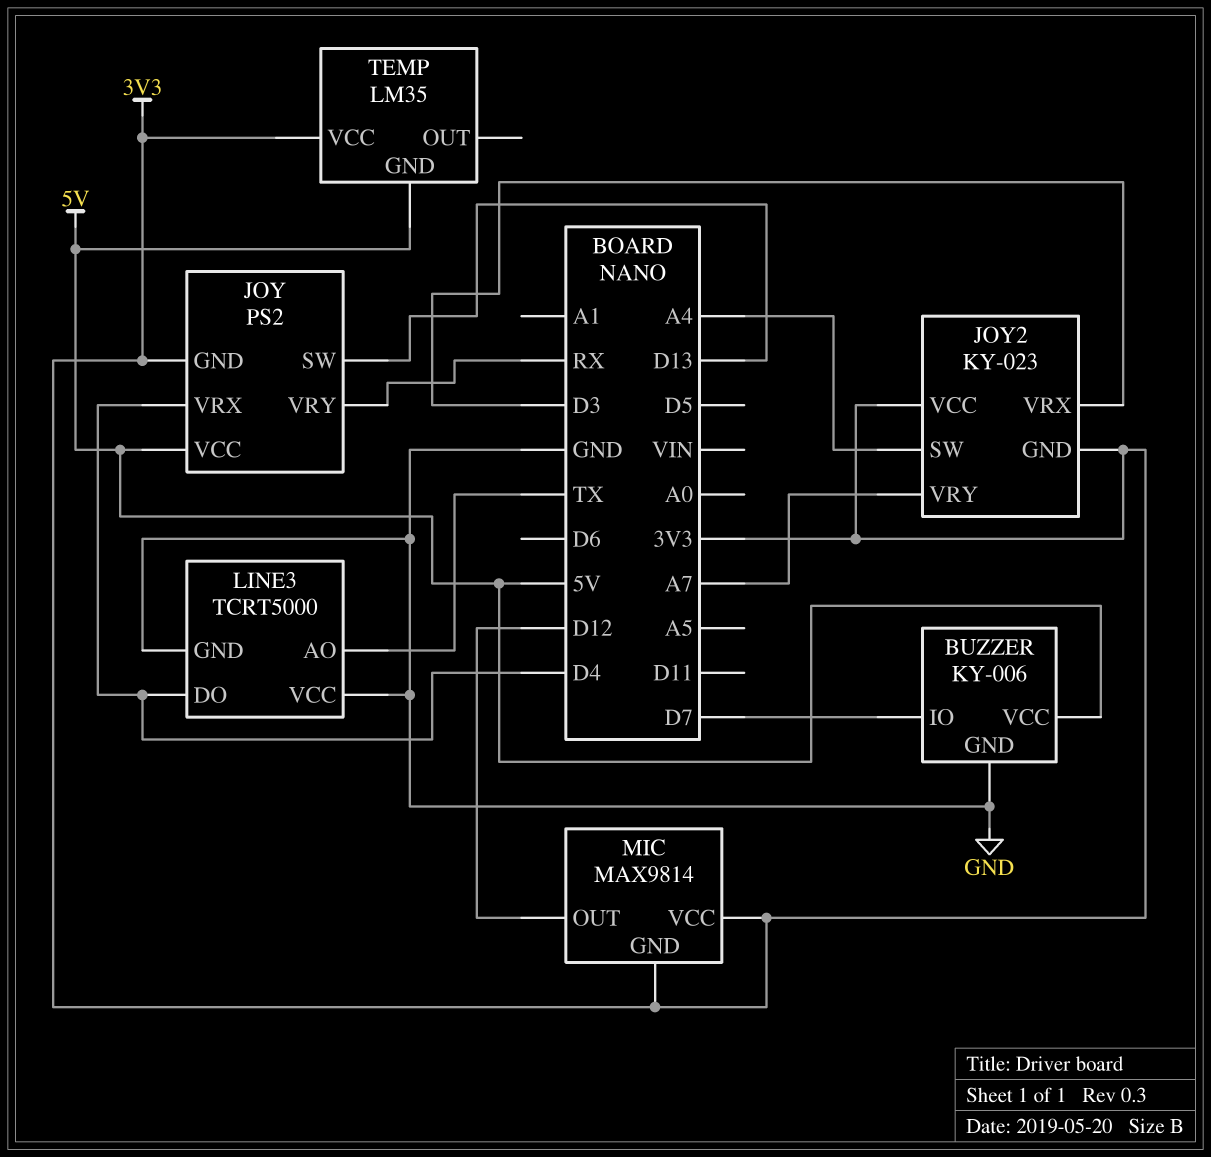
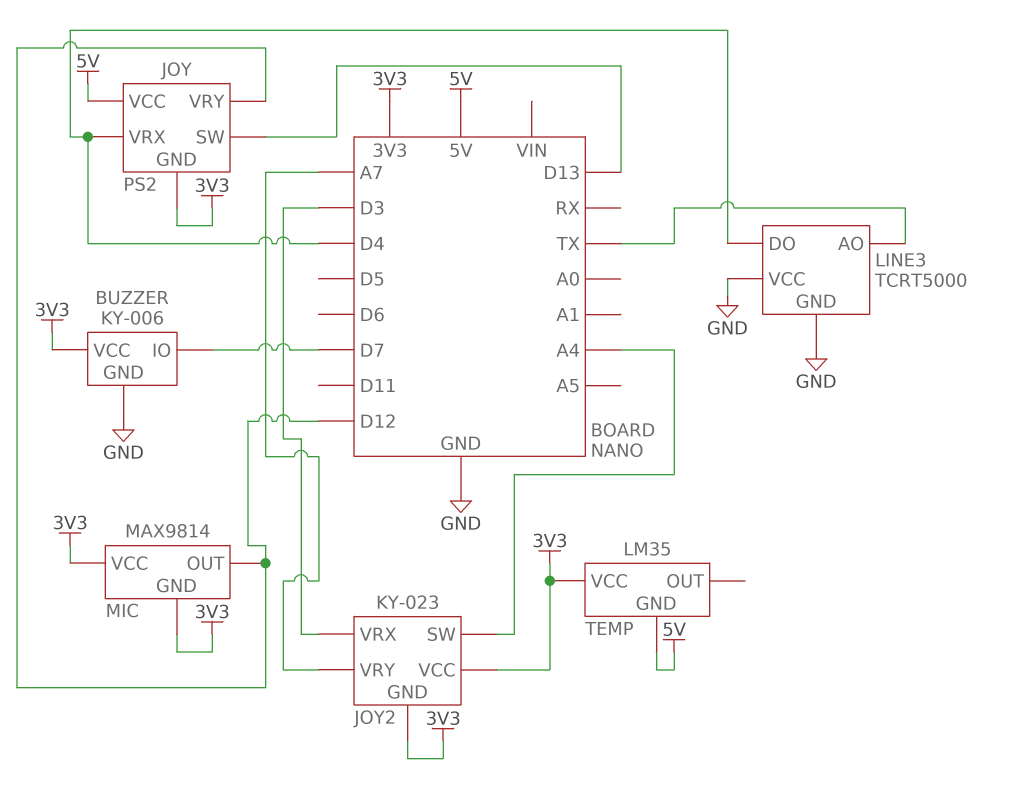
BUZZER pin VCC: 5V -> 3V3
JOY pin VRY: RX -> D12

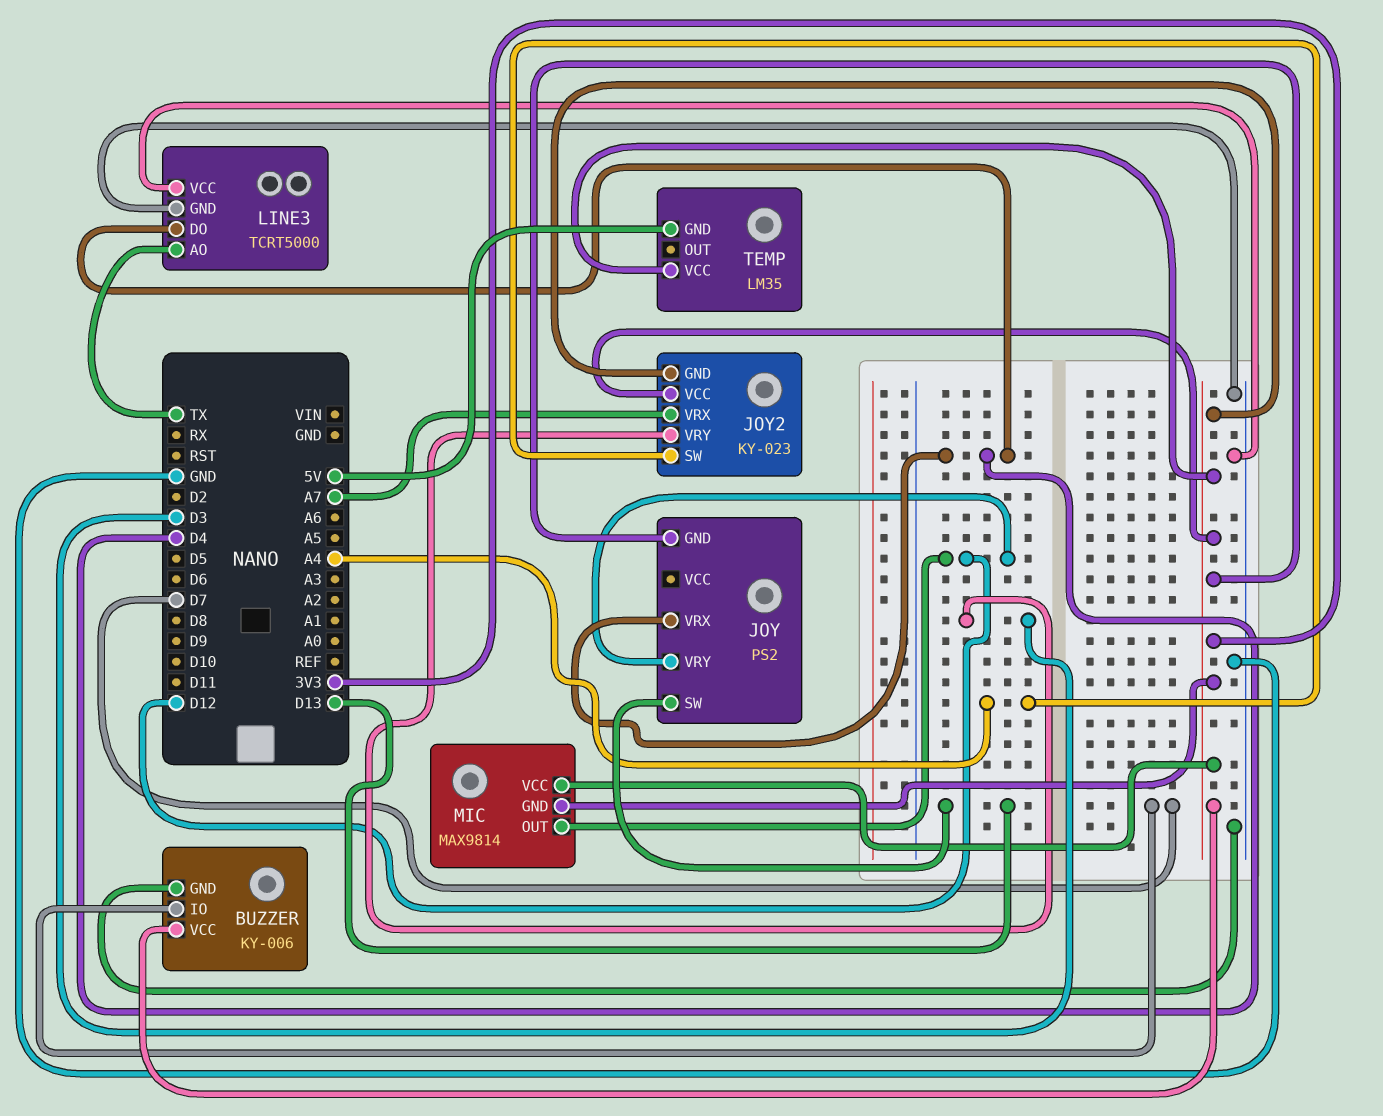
JOY pin VCC: 5V -> none
JOY2 pin VRX: D3 -> A7
JOY2 pin VRY: A7 -> D3

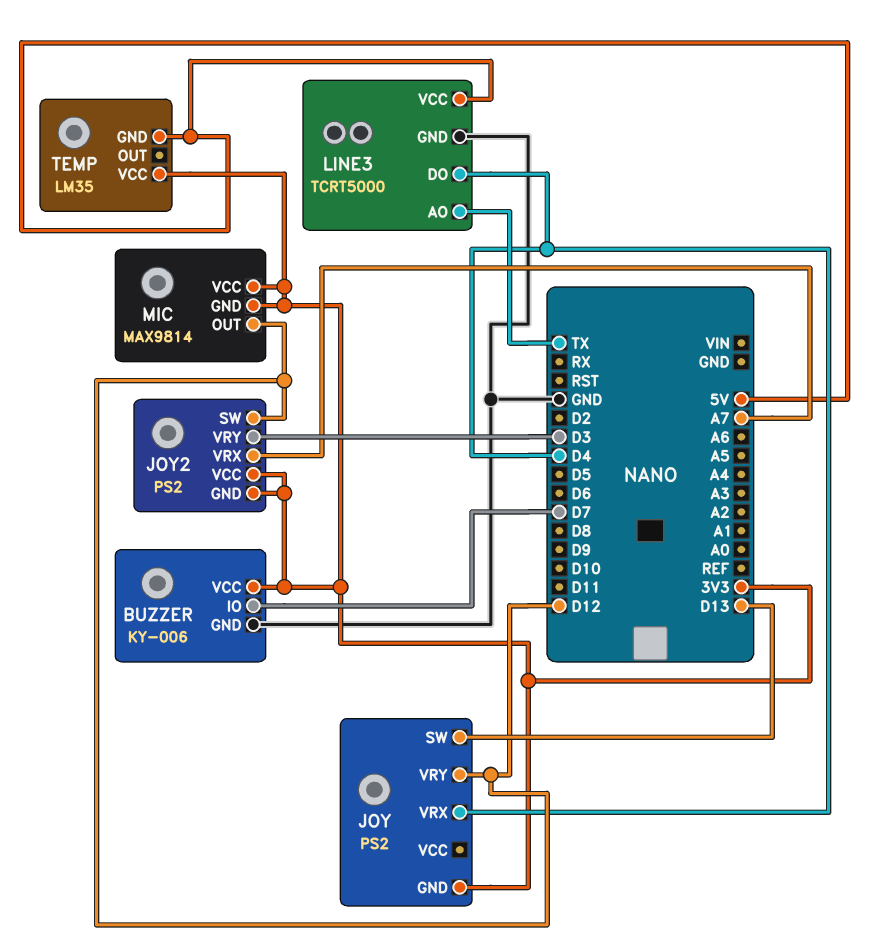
JOY2: KY-023 -> PS2
JOY2 pin SW: A4 -> D12
LINE3 pin VCC: GND -> 5V

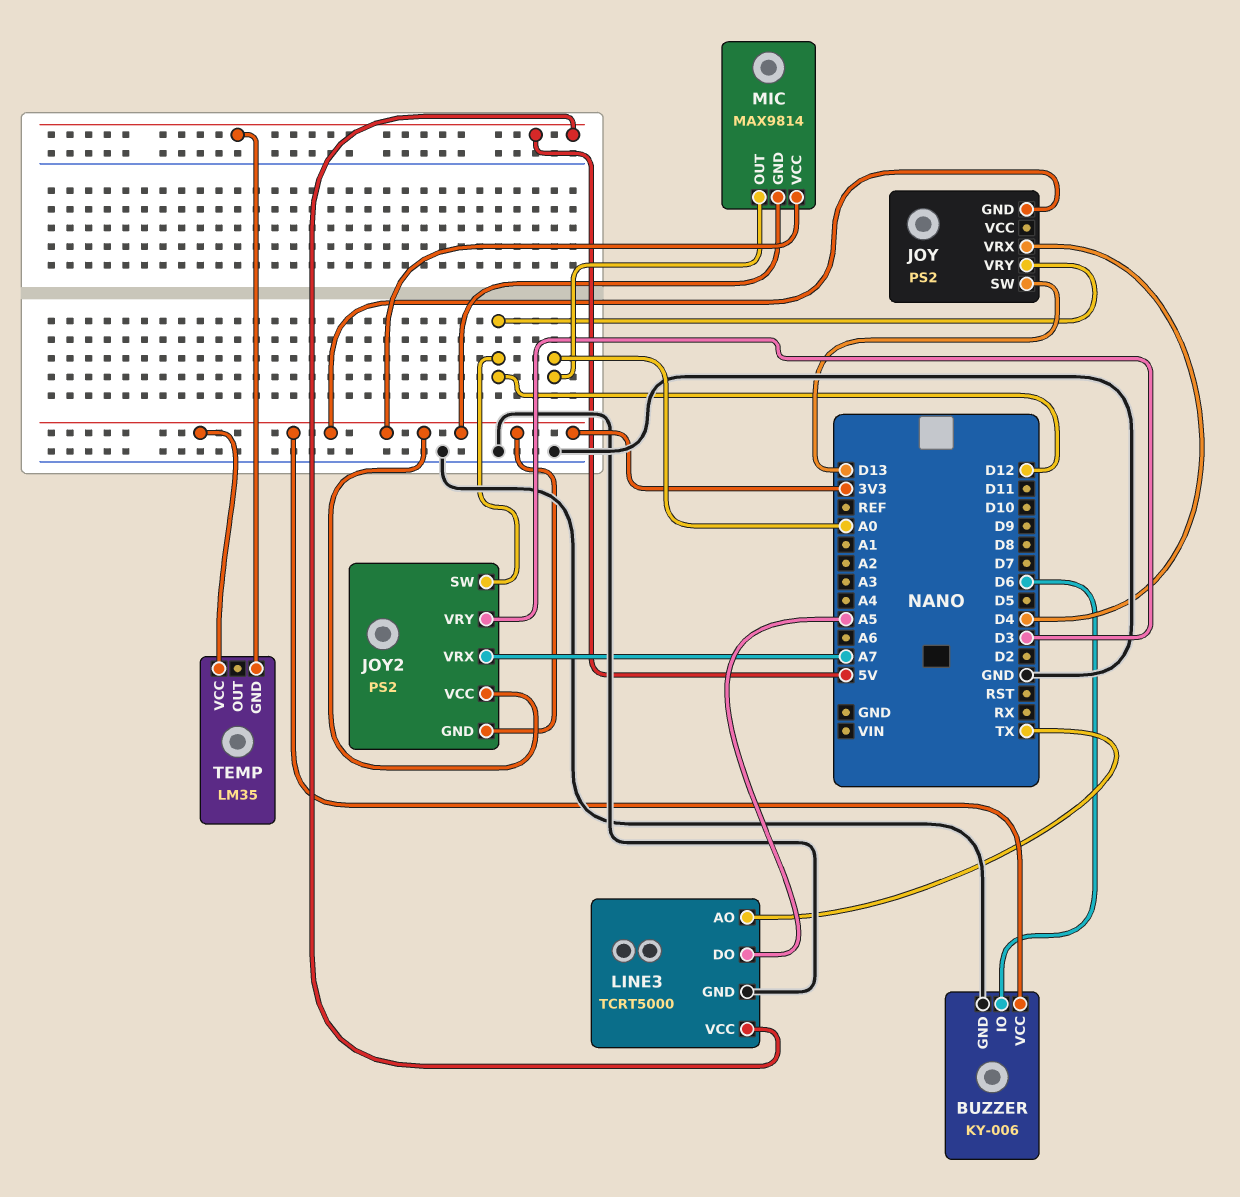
BUZZER pin IO: D7 -> D6
LINE3 pin DO: D4 -> A5
MIC pin OUT: D12 -> A0

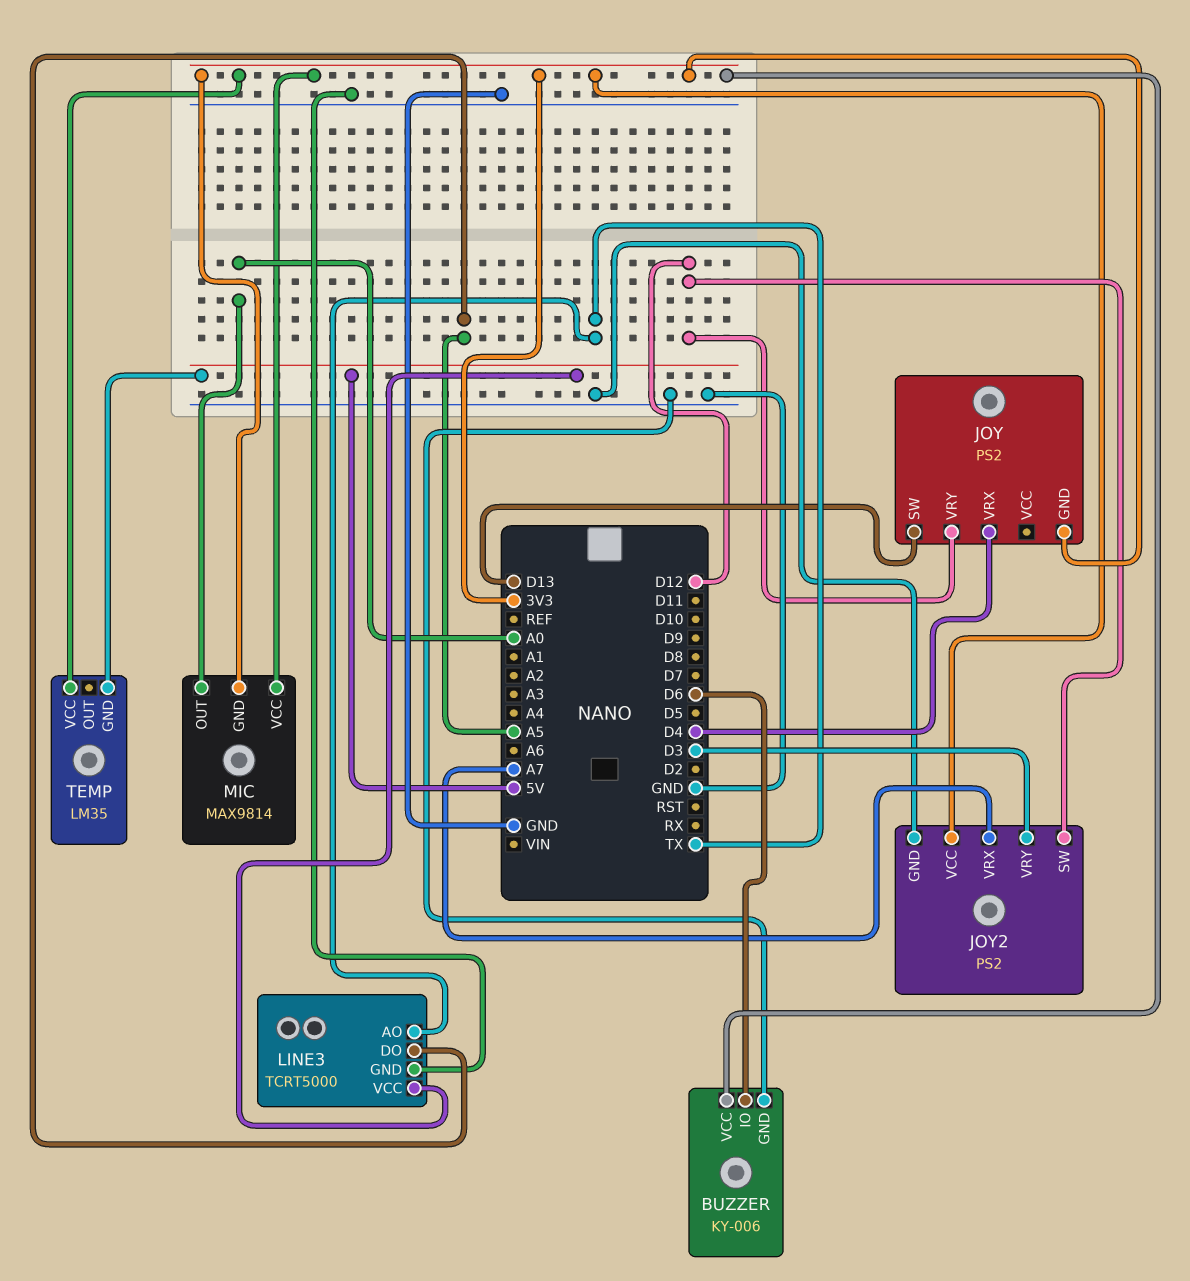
JOY2 pin GND: 3V3 -> GND

